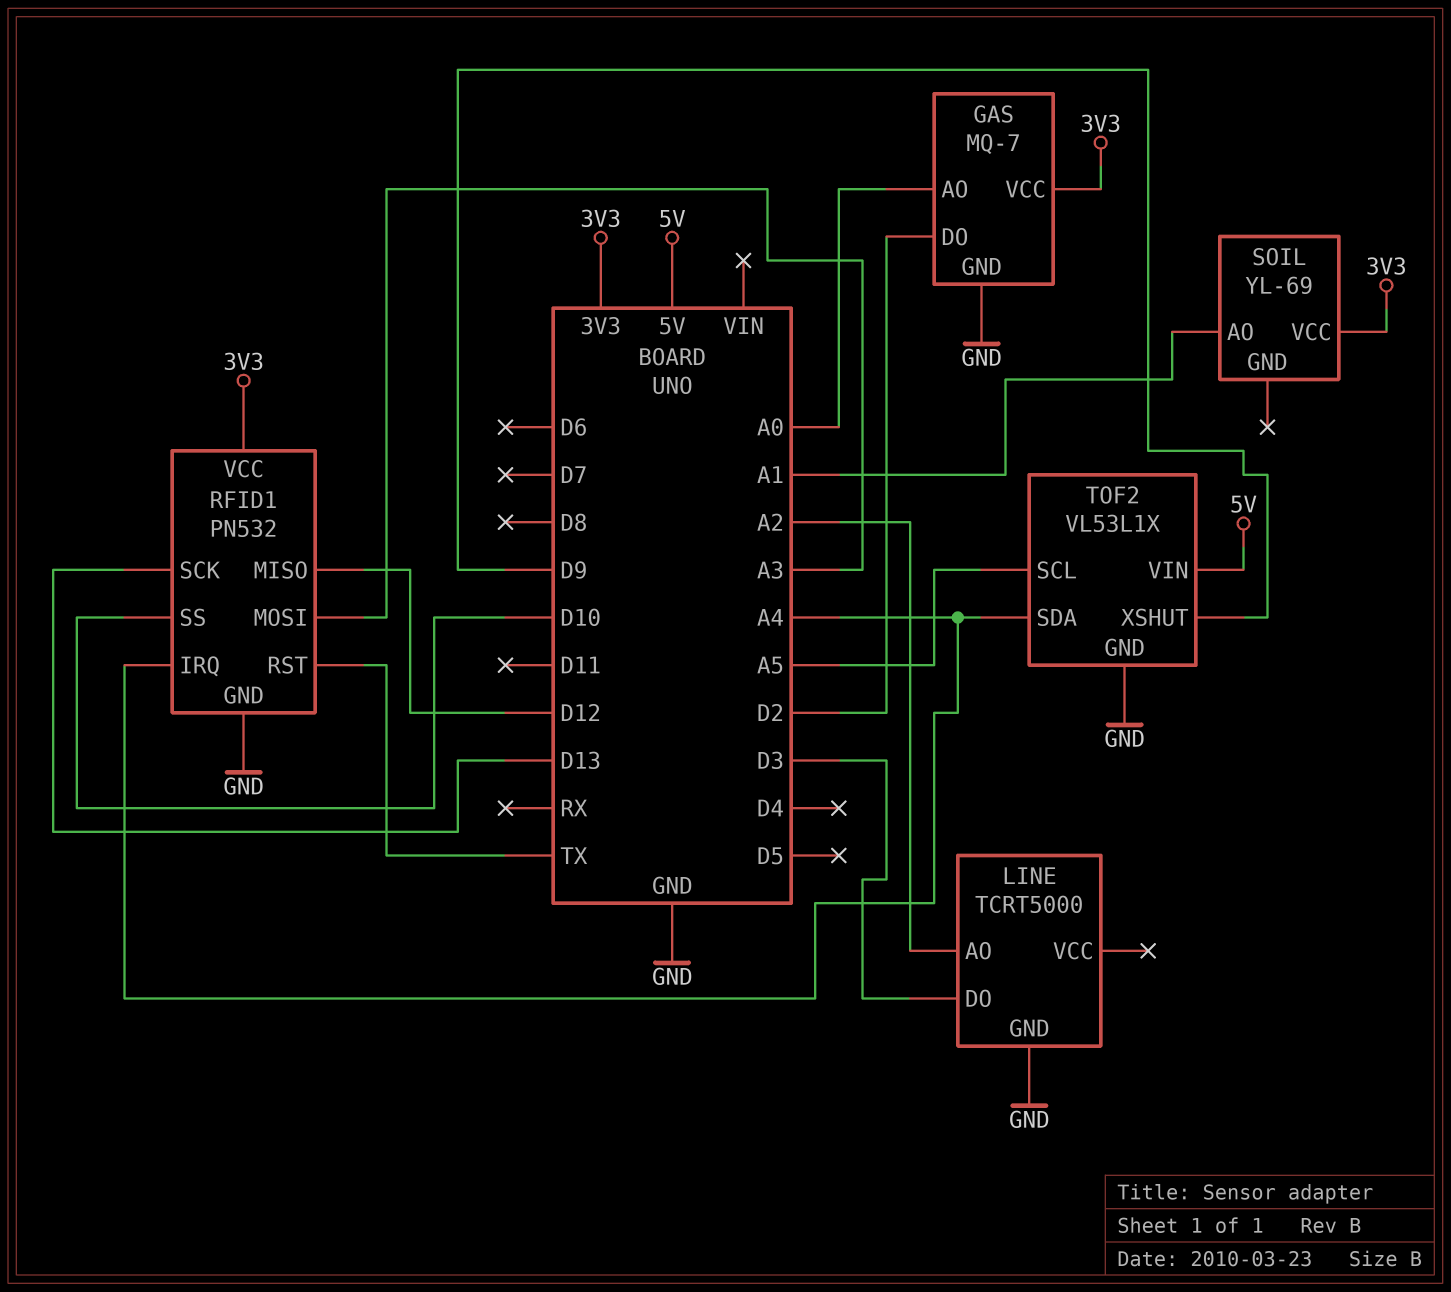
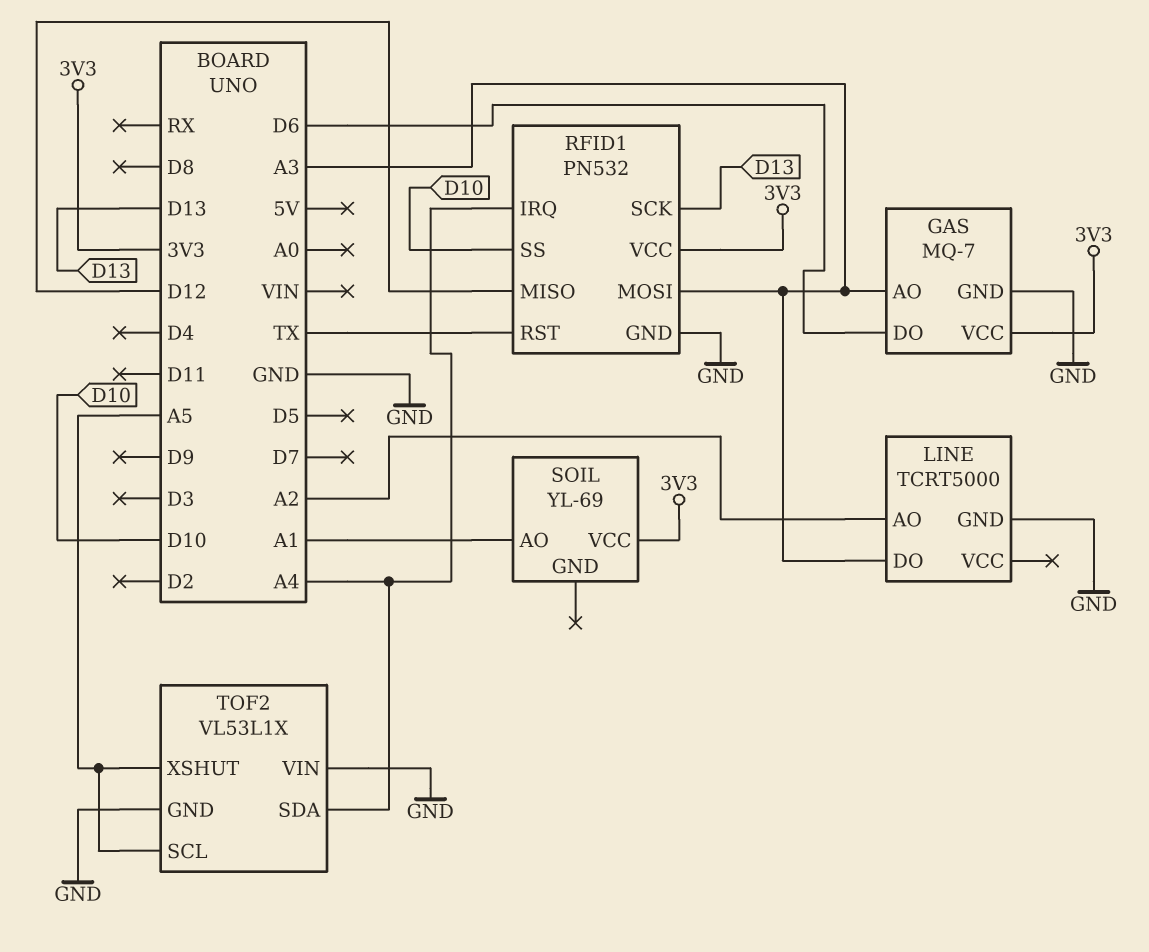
GAS pin AO: A0 -> A3
GAS pin DO: D2 -> D6
LINE pin DO: D3 -> A3
TOF2 pin VIN: 5V -> GND
TOF2 pin XSHUT: D9 -> A5

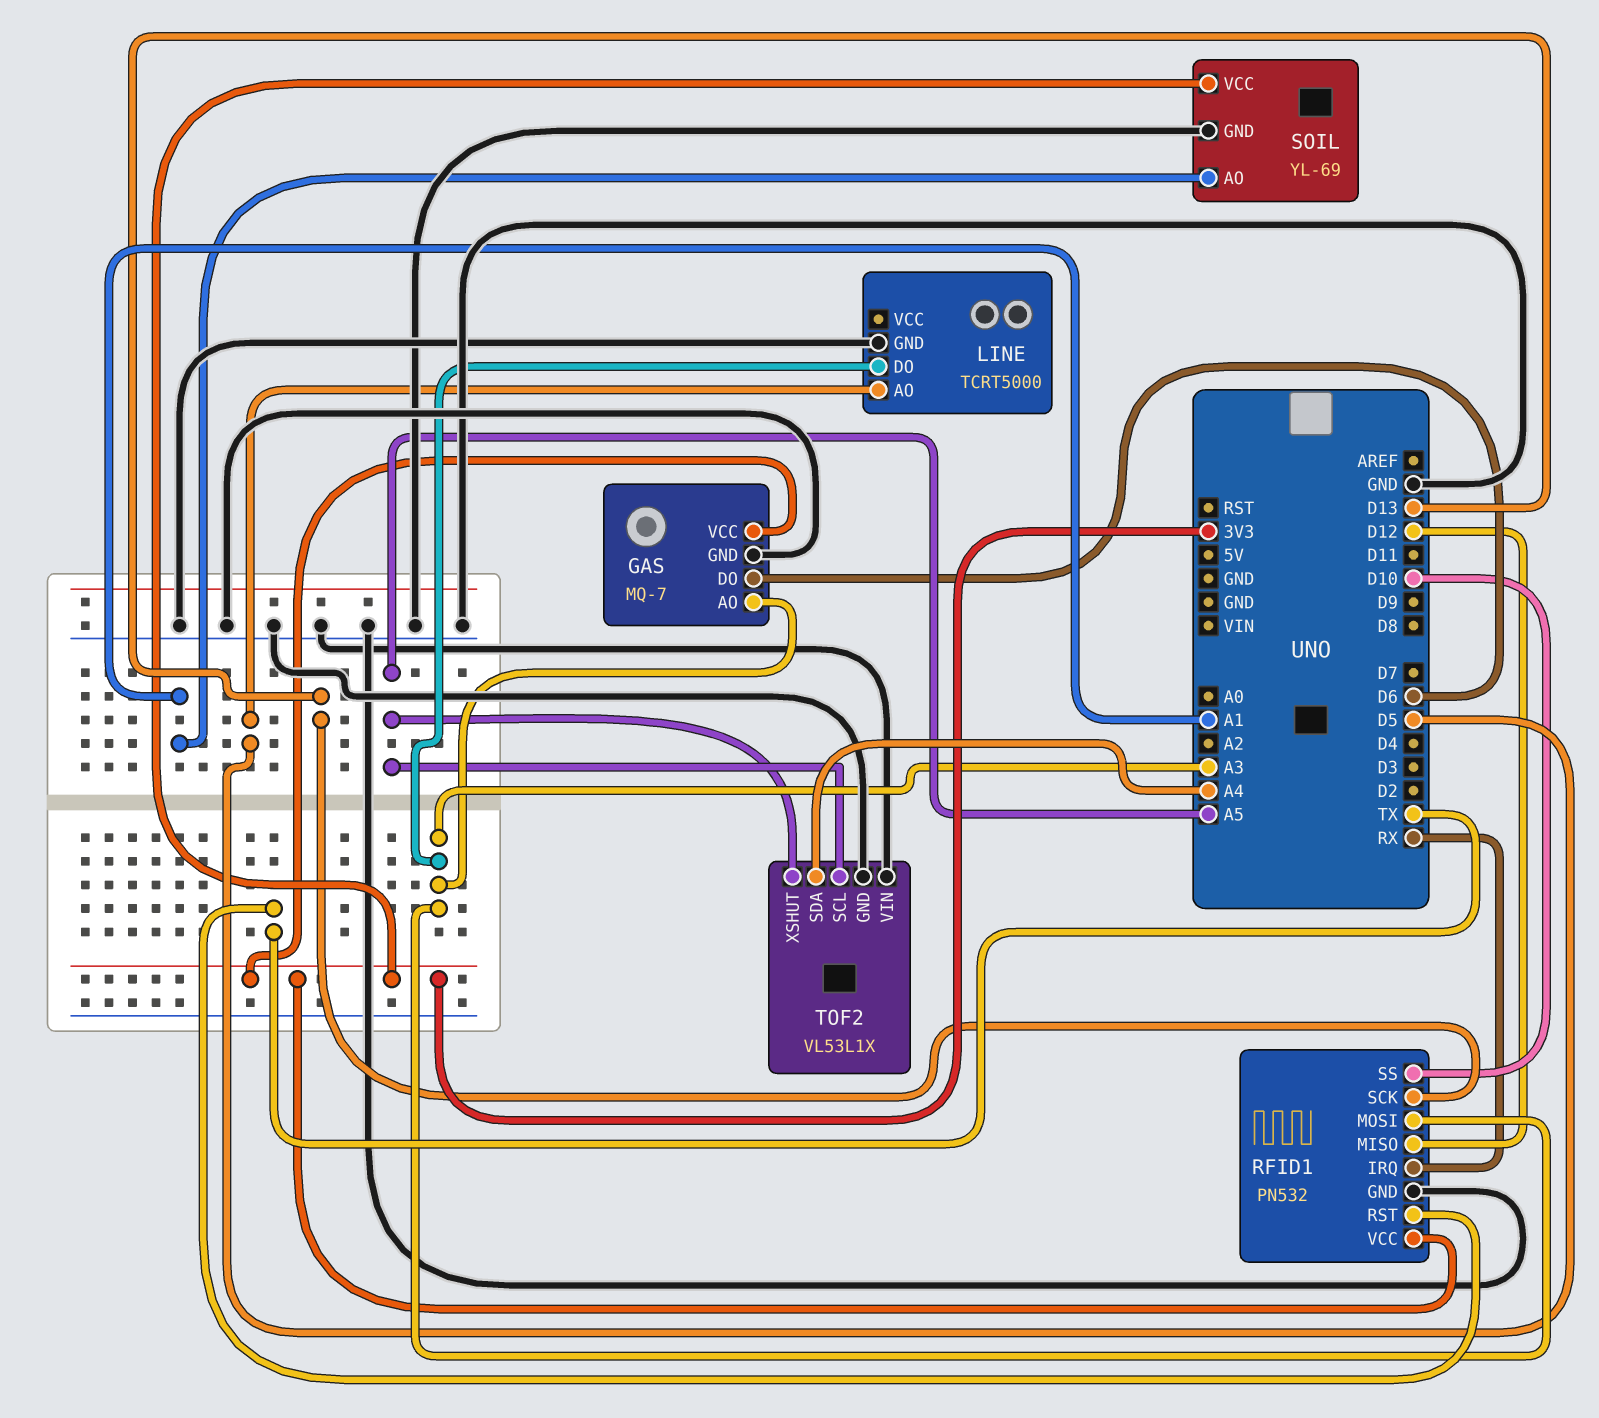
LINE pin AO: A2 -> D5
RFID1 pin IRQ: A4 -> RX
SOIL pin GND: none -> GND

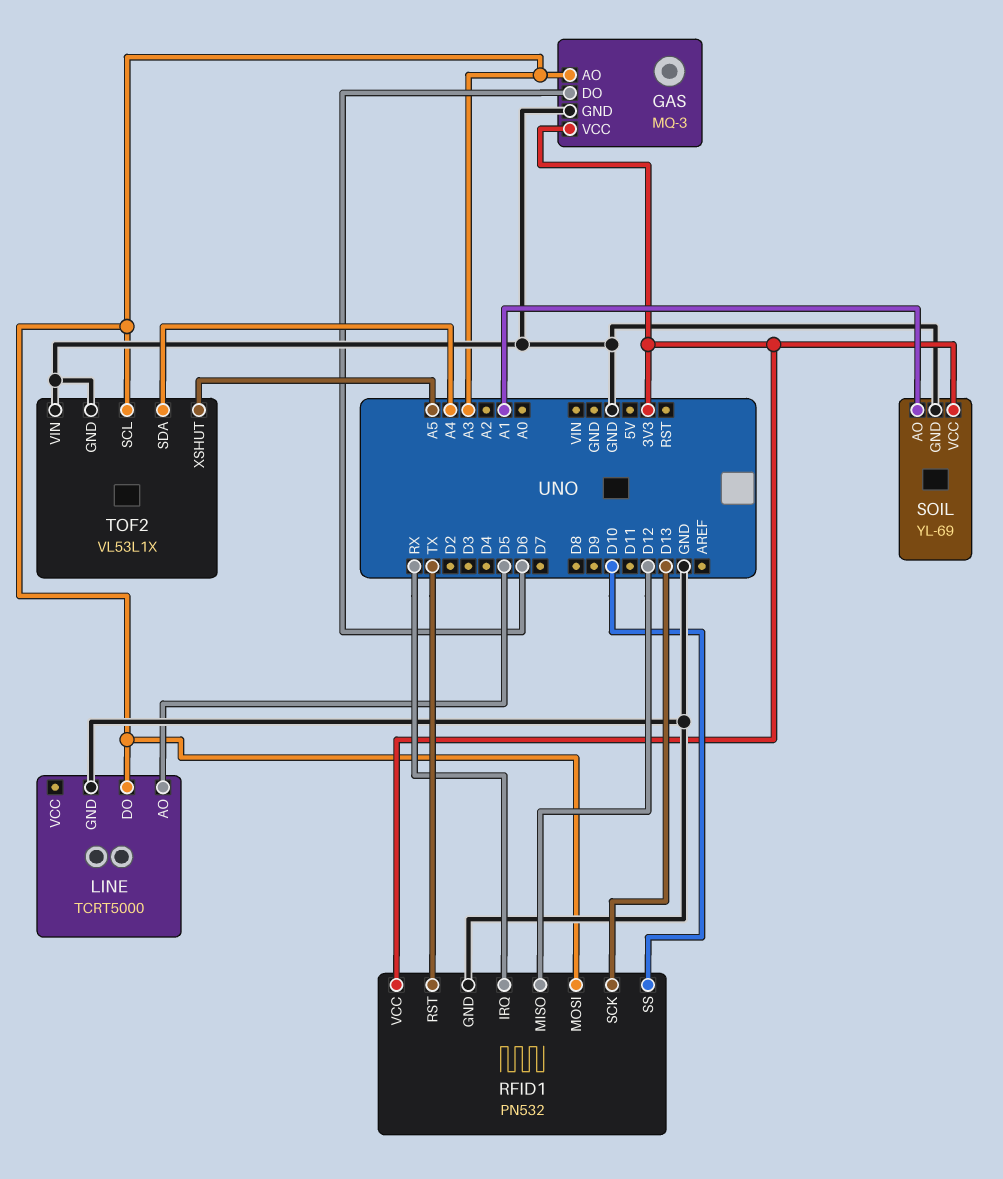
GAS: MQ-7 -> MQ-3
TOF2 pin SCL: A5 -> A3

